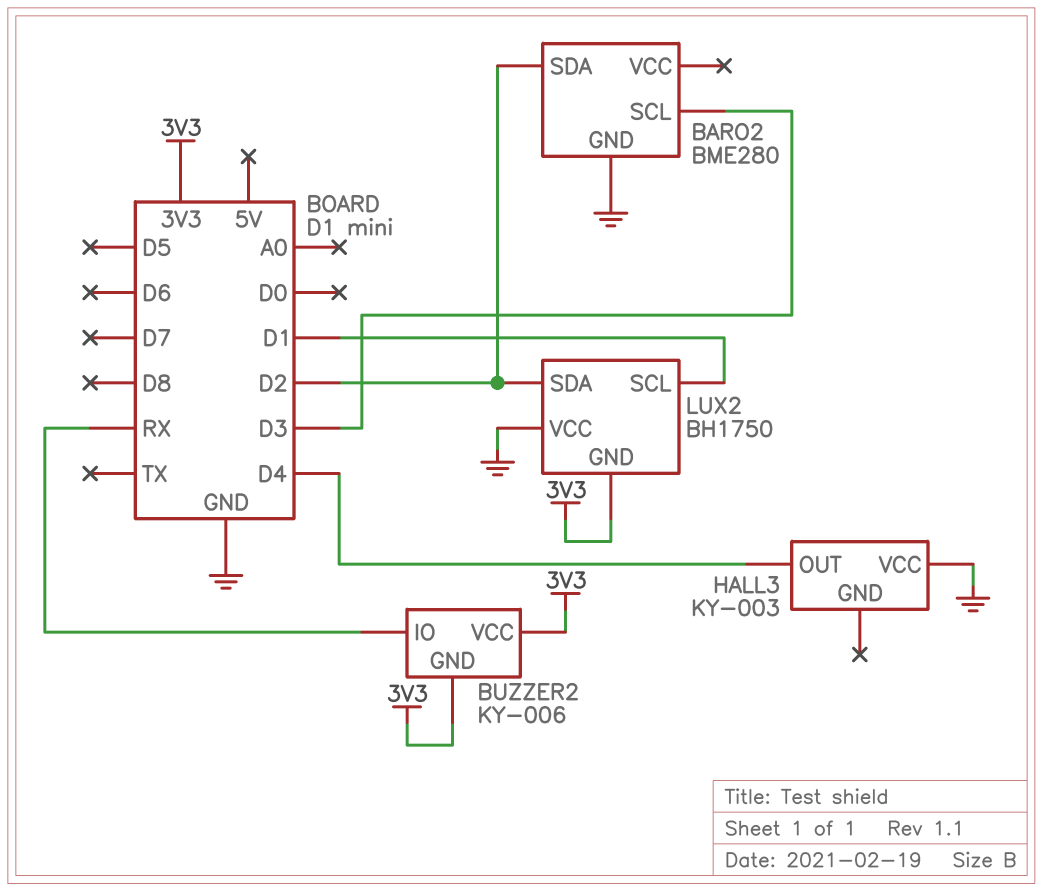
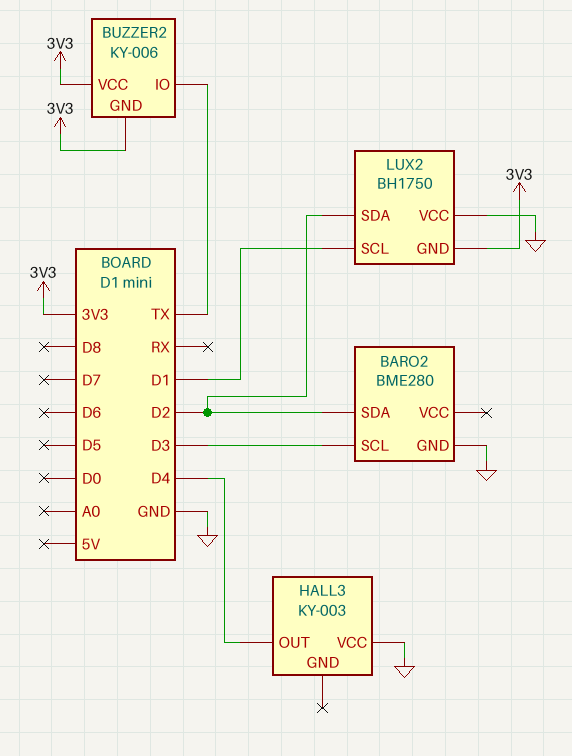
BUZZER2 pin IO: RX -> TX

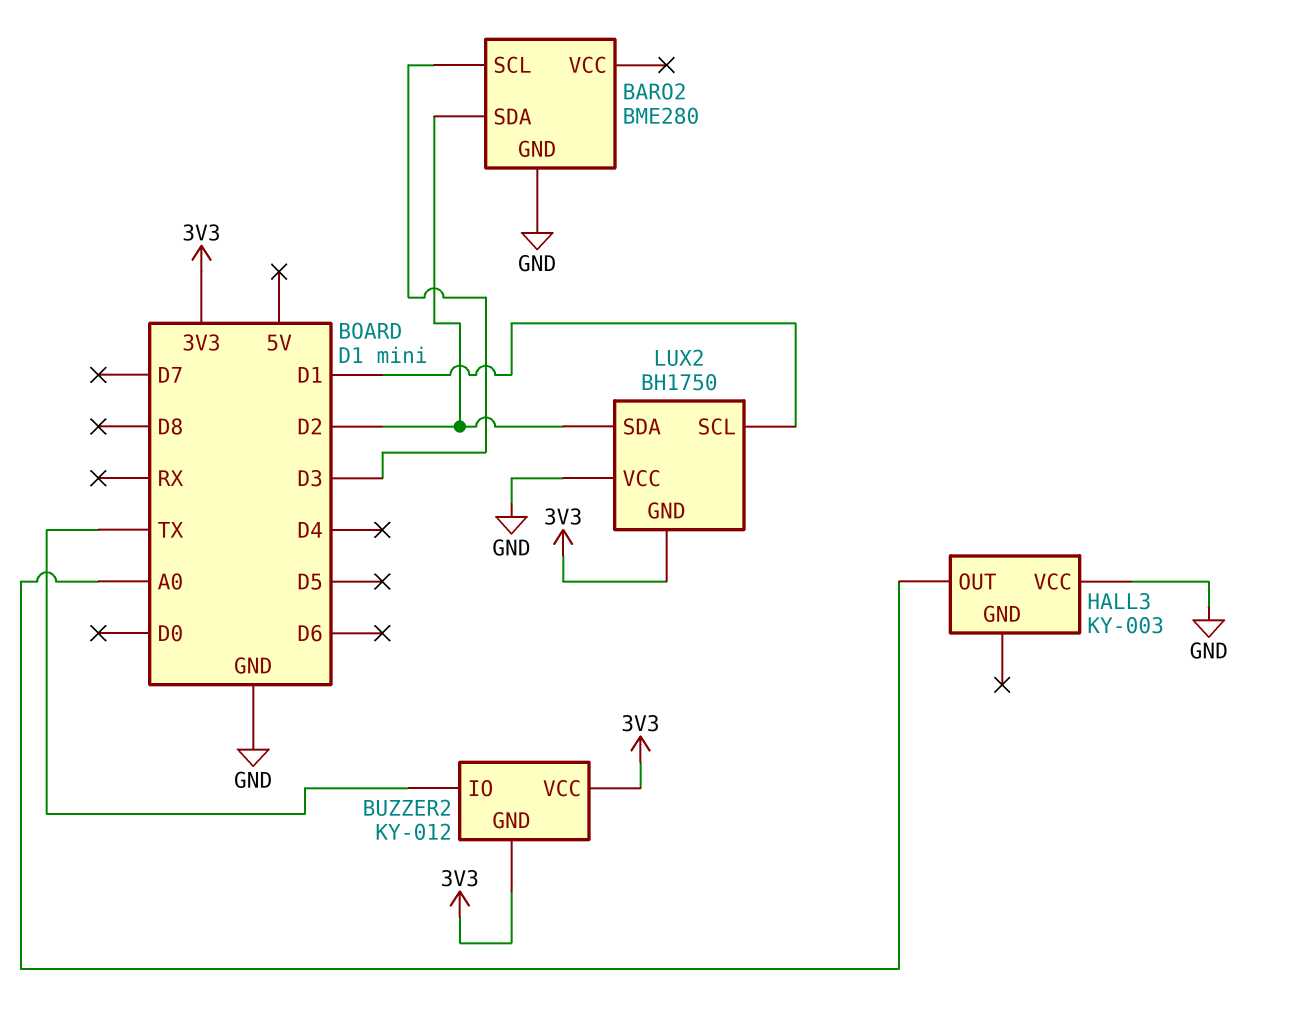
BUZZER2: KY-006 -> KY-012
HALL3 pin OUT: D4 -> A0

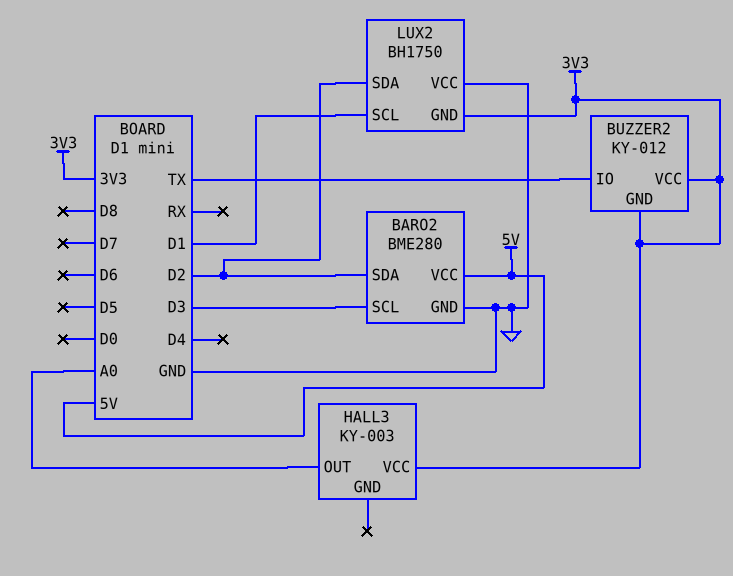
BARO2 pin VCC: none -> 5V
HALL3 pin VCC: GND -> 3V3

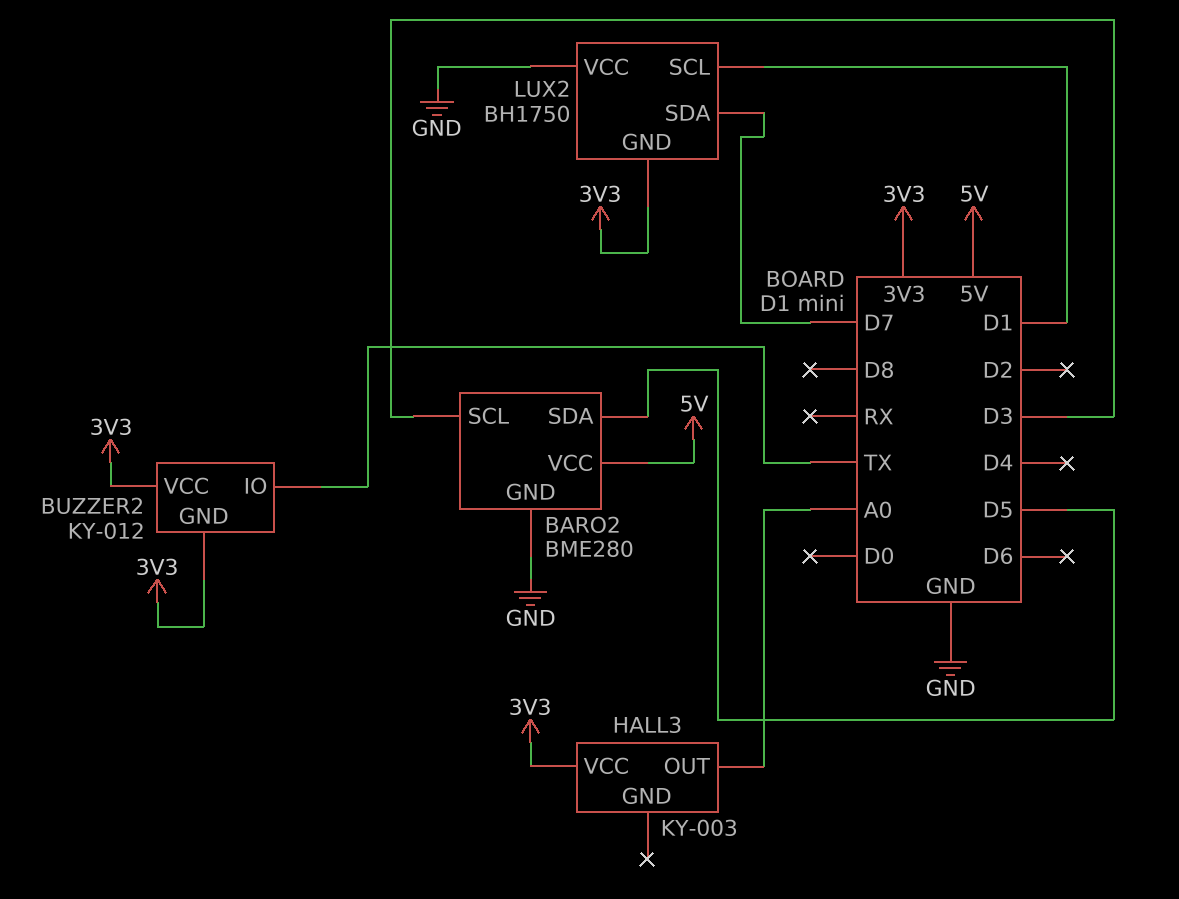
BARO2 pin SDA: D2 -> D5
LUX2 pin SDA: D2 -> D7

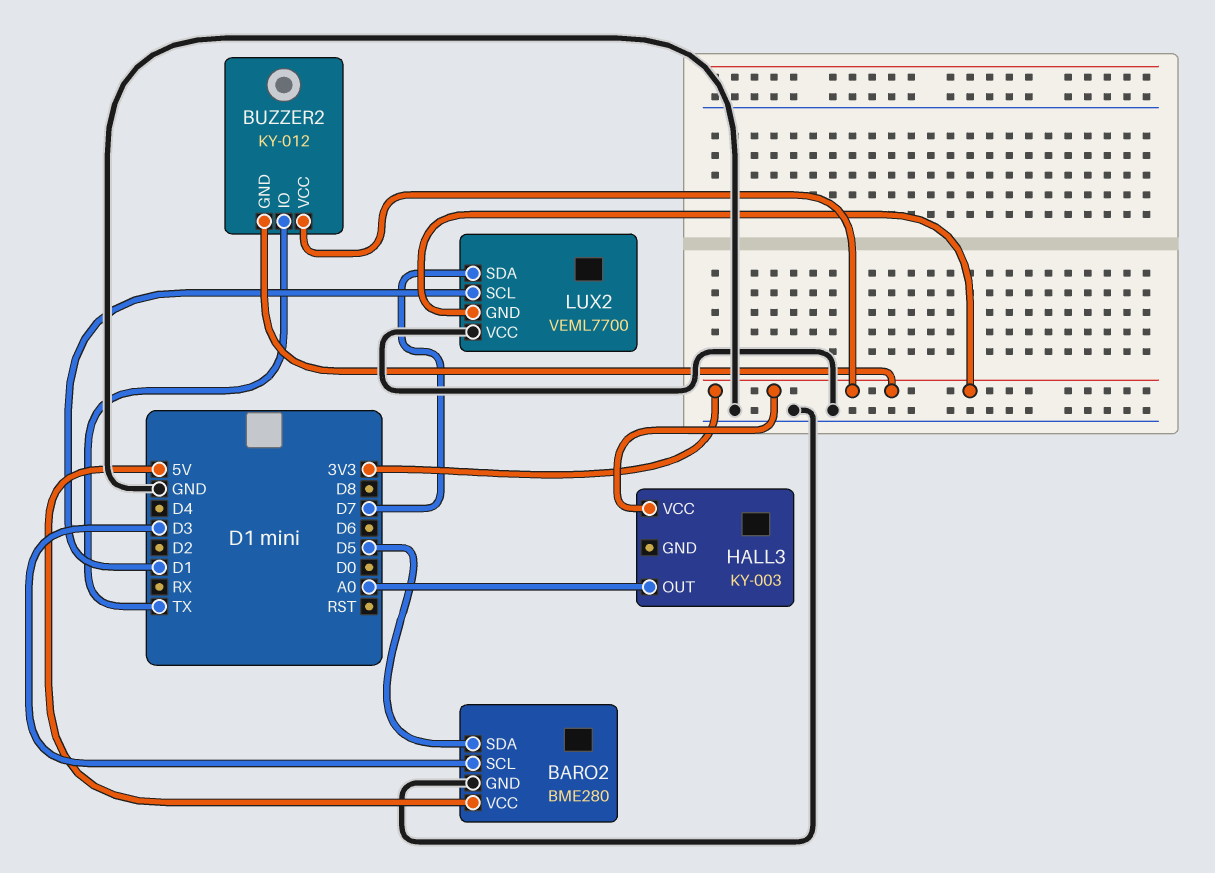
LUX2: BH1750 -> VEML7700

